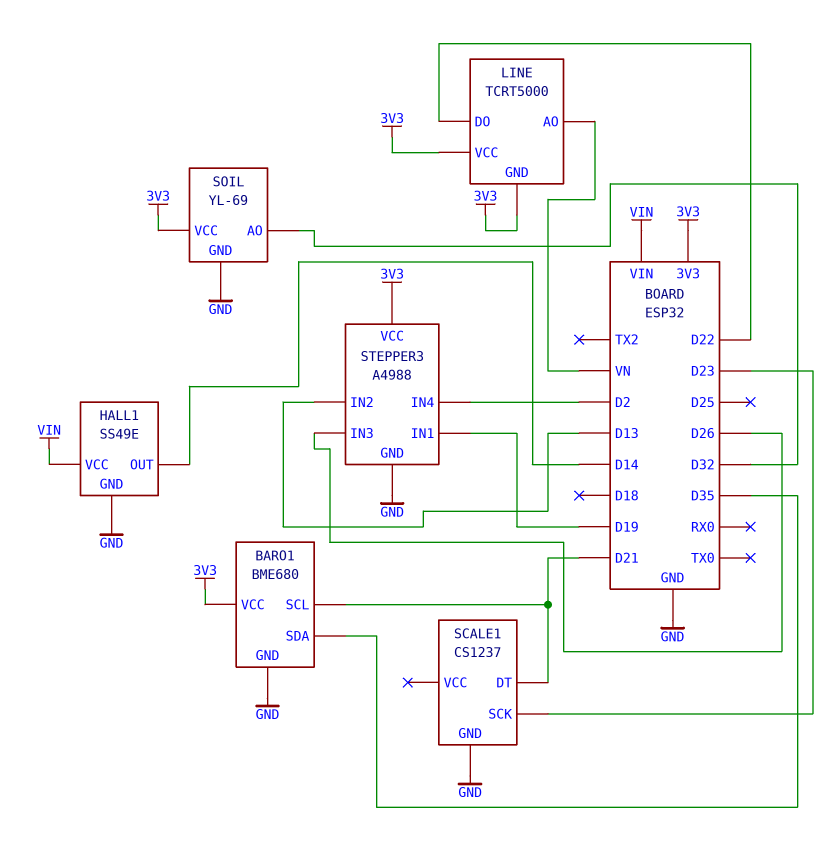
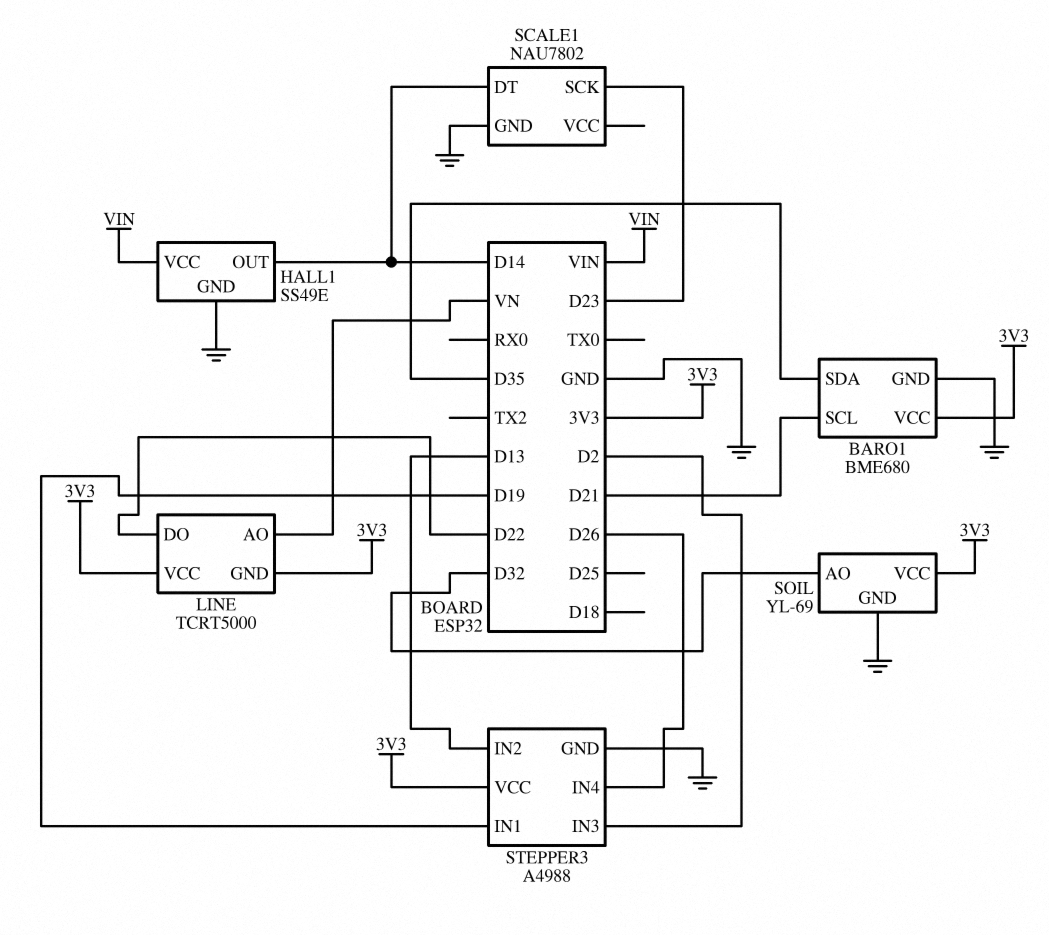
SCALE1: CS1237 -> NAU7802
SCALE1 pin DT: D21 -> D14
STEPPER3 pin IN3: D26 -> D2
STEPPER3 pin IN4: D2 -> D26

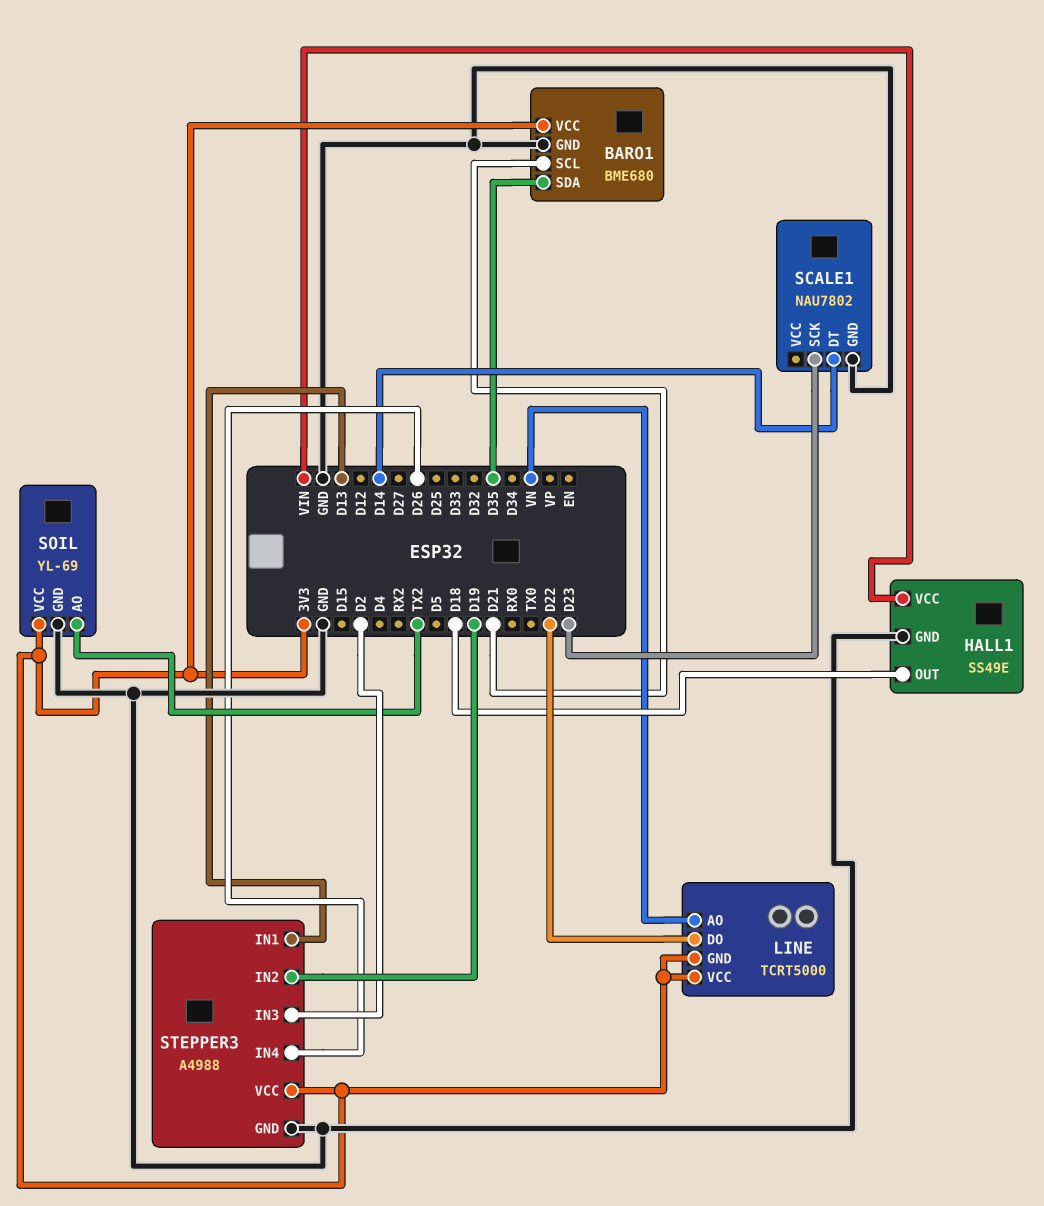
HALL1 pin OUT: D14 -> D18
SOIL pin AO: D32 -> TX2
STEPPER3 pin IN1: D19 -> D13
STEPPER3 pin IN2: D13 -> D19

